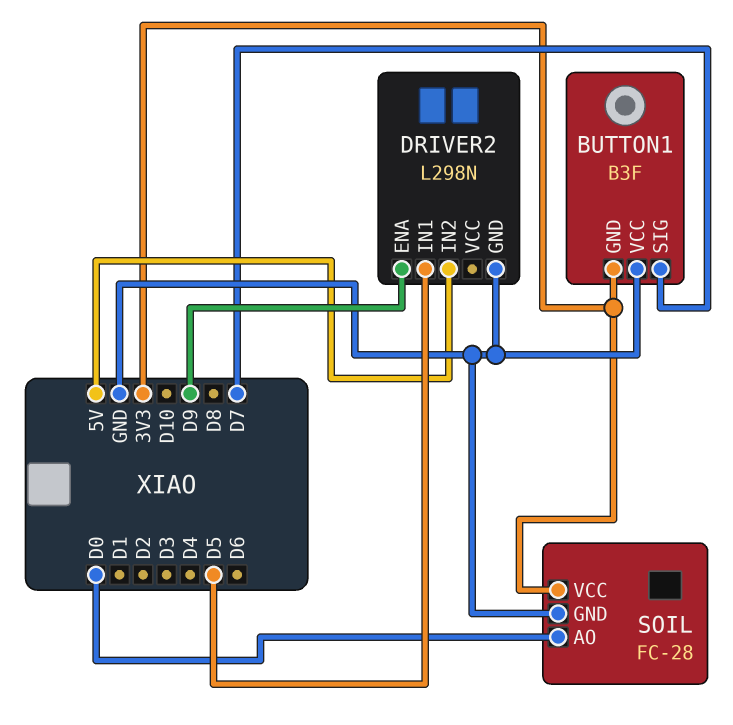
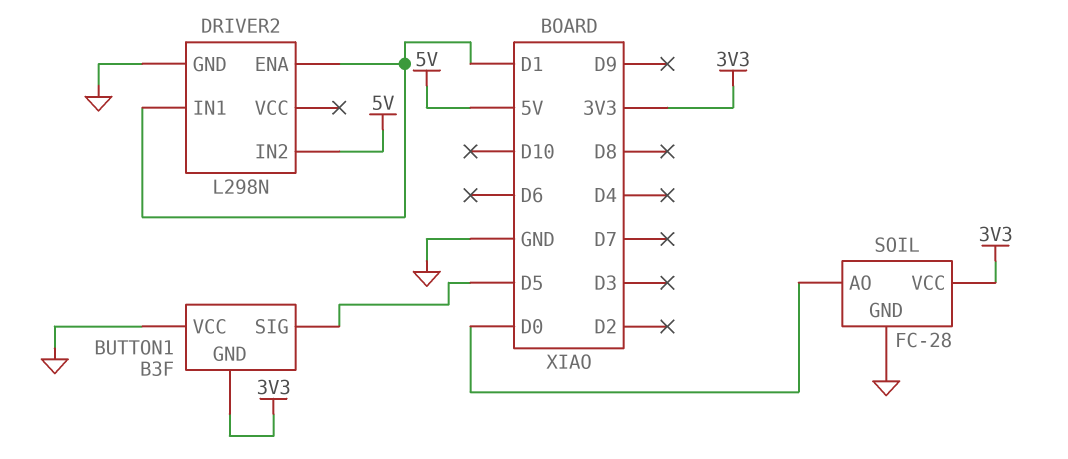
BUTTON1 pin SIG: D7 -> D5
DRIVER2 pin ENA: D9 -> D1
DRIVER2 pin IN1: D5 -> D1

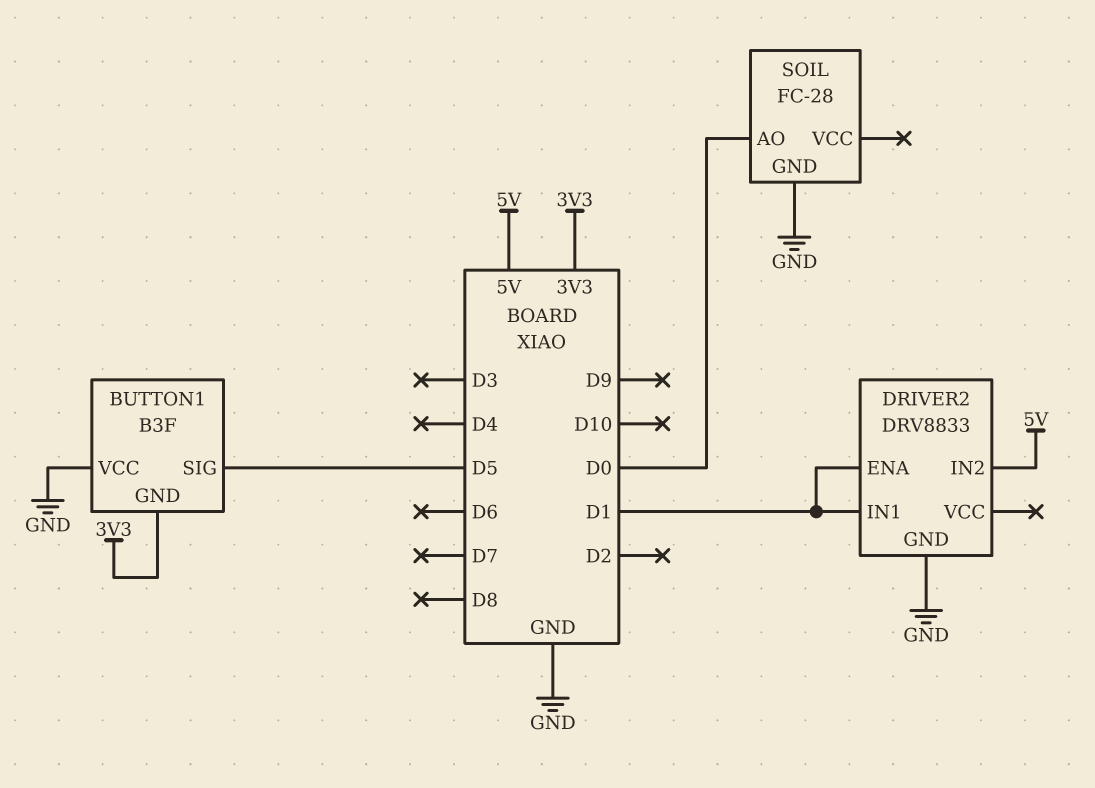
DRIVER2: L298N -> DRV8833
SOIL pin VCC: 3V3 -> none

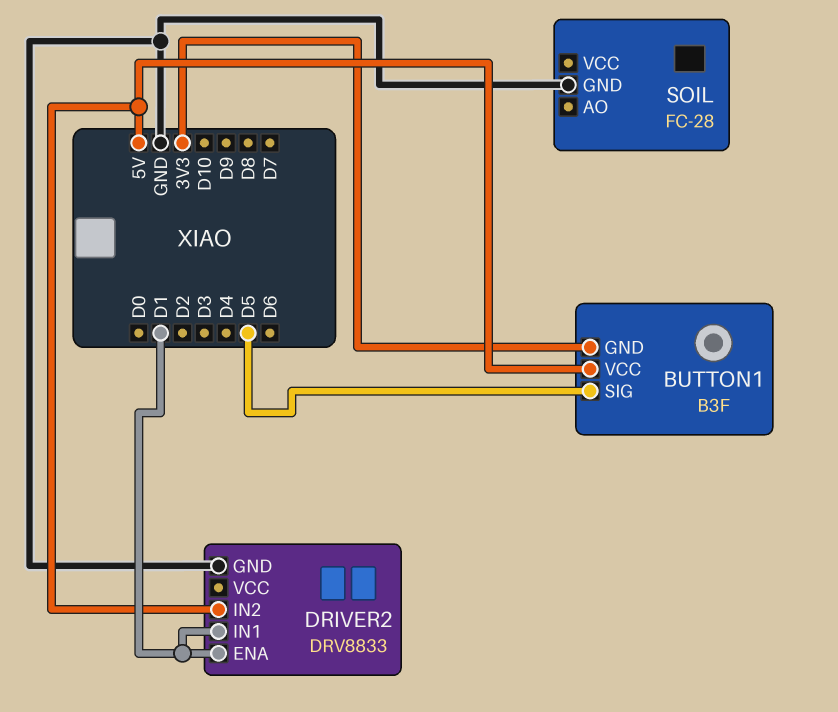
BUTTON1 pin VCC: GND -> 5V
SOIL pin AO: D0 -> none

